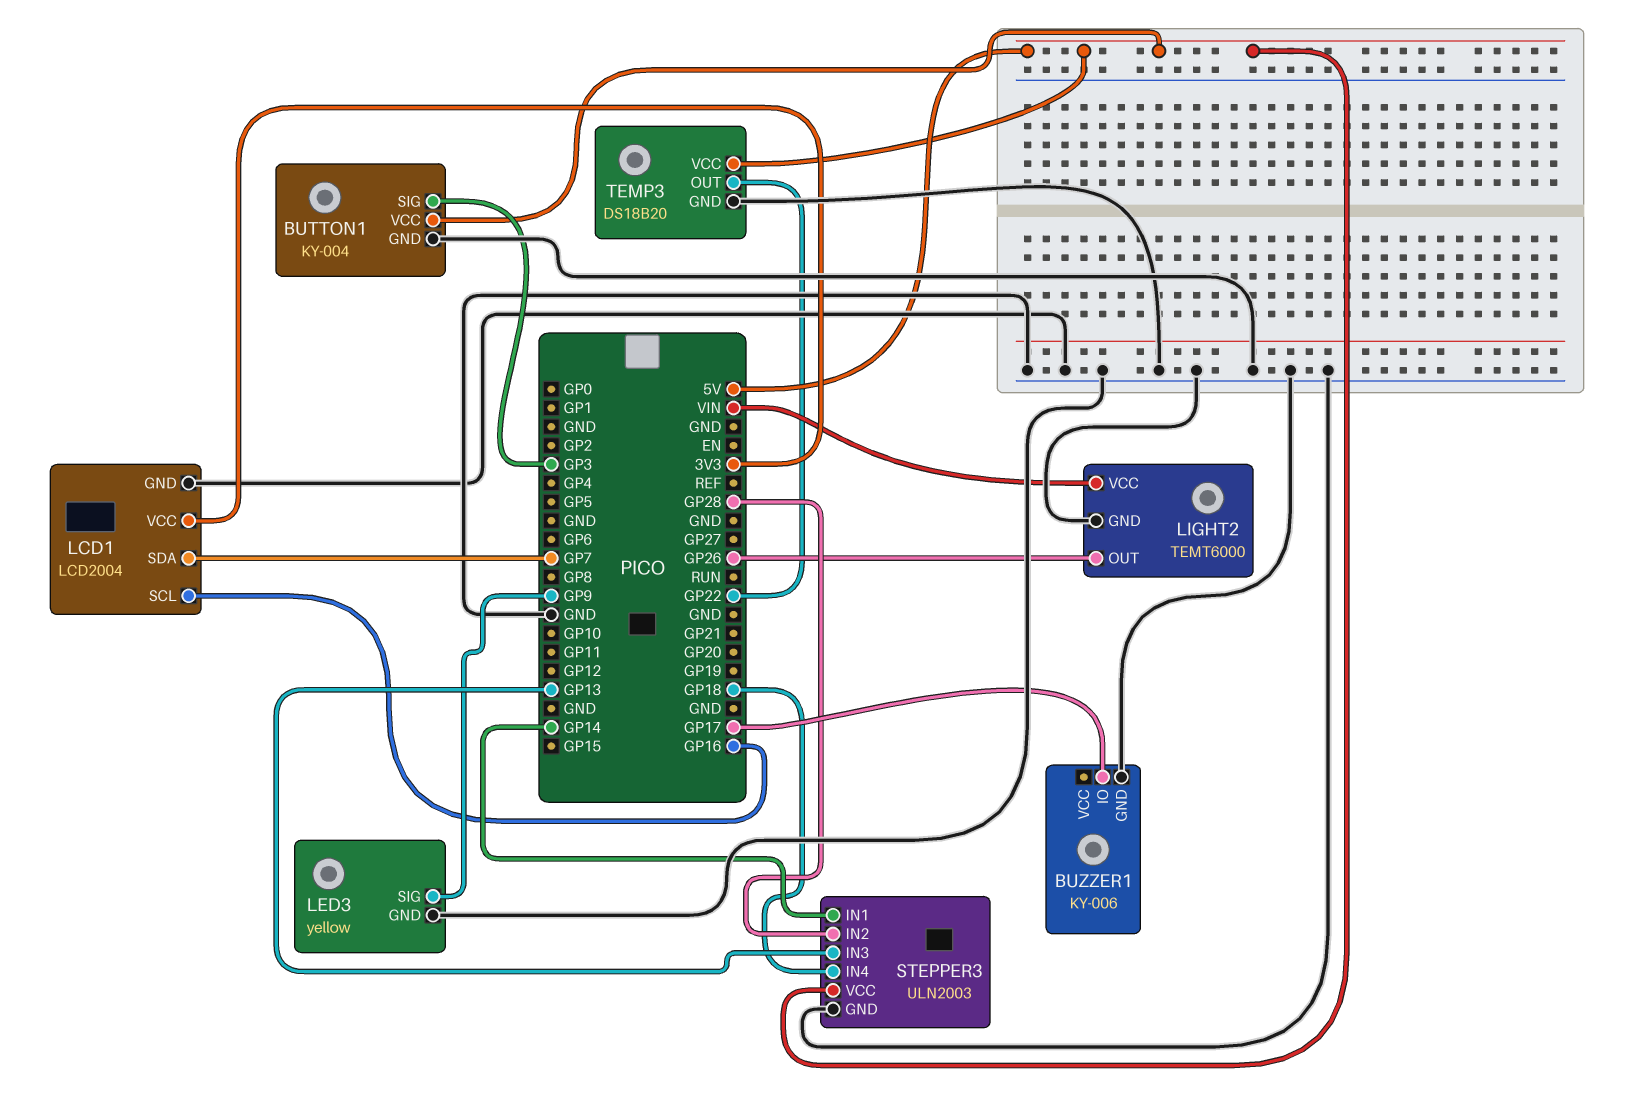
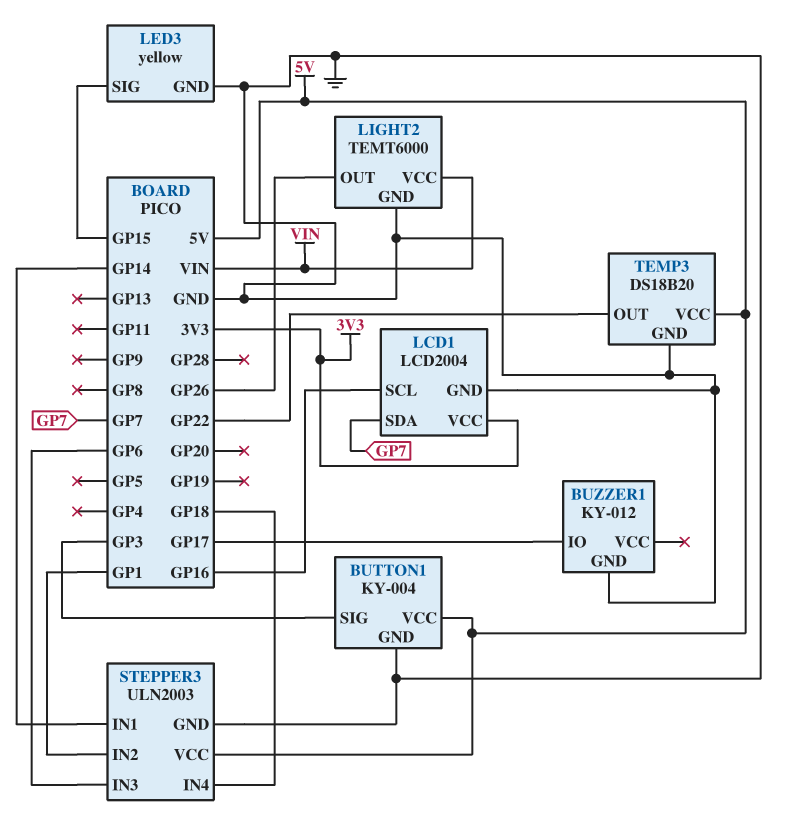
BUZZER1: KY-006 -> KY-012
LED3 pin SIG: GP9 -> GP15
STEPPER3 pin IN2: GP28 -> GP1
STEPPER3 pin IN3: GP13 -> GP6

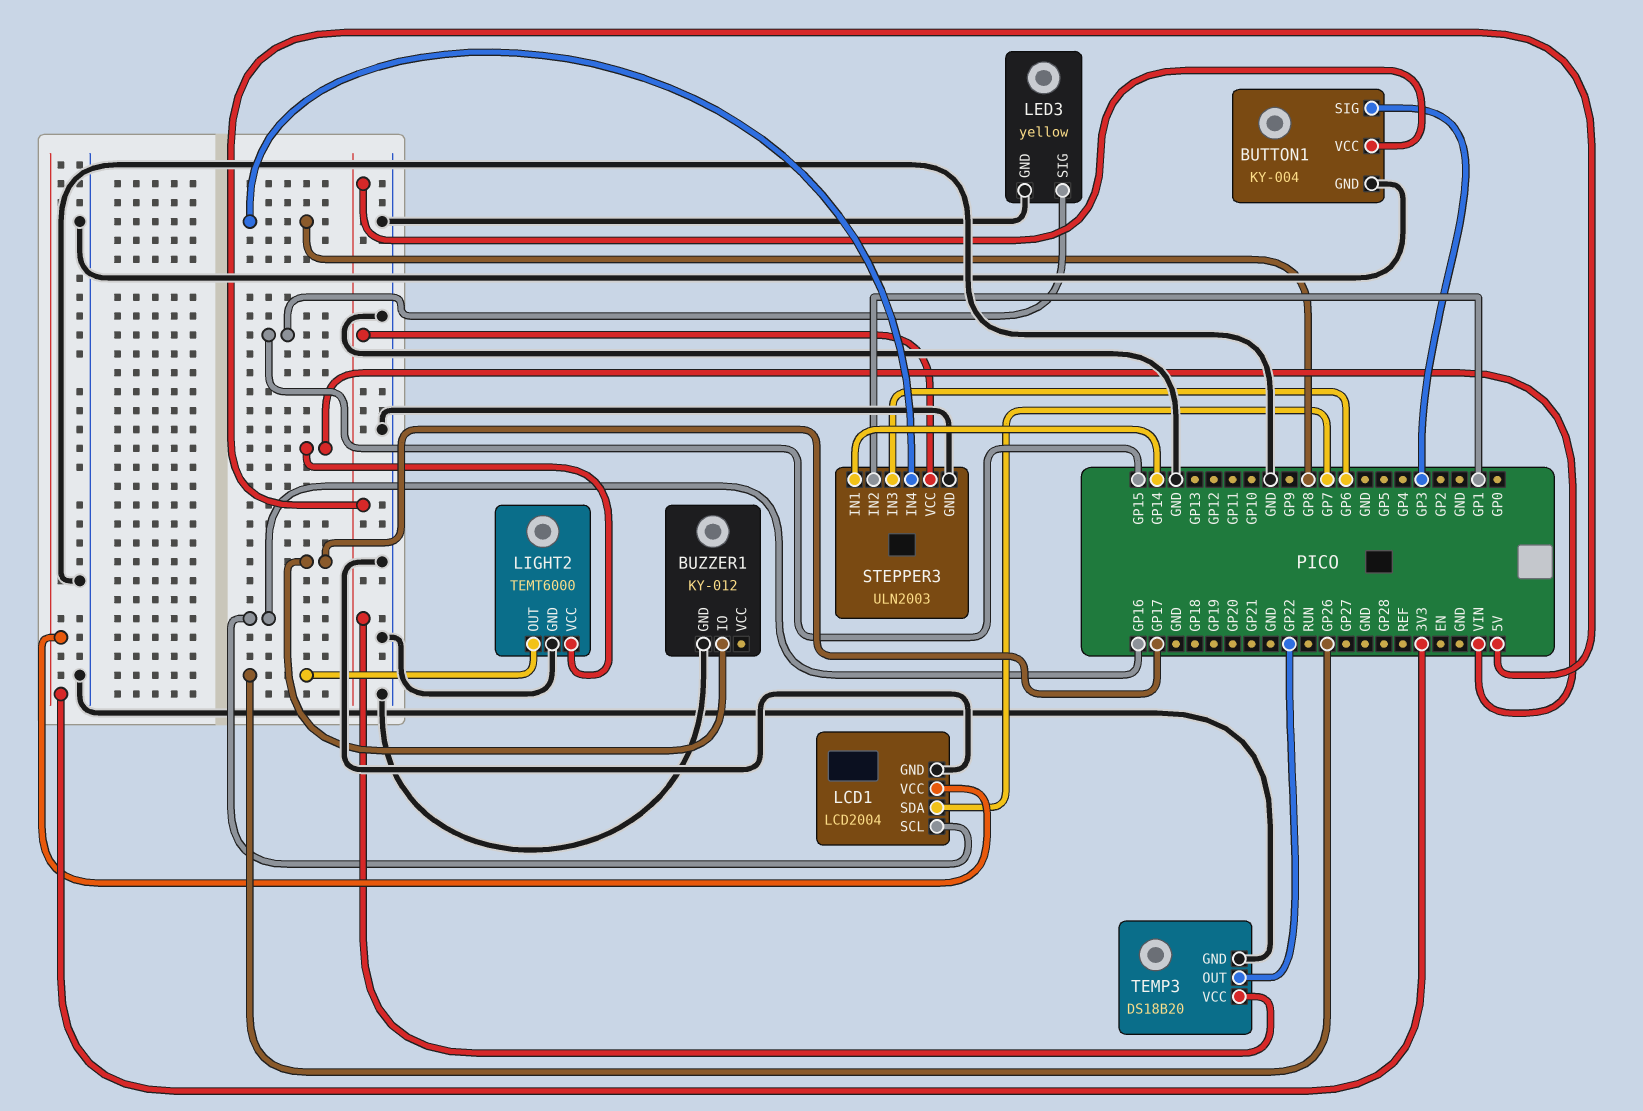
STEPPER3 pin IN4: GP18 -> GP8

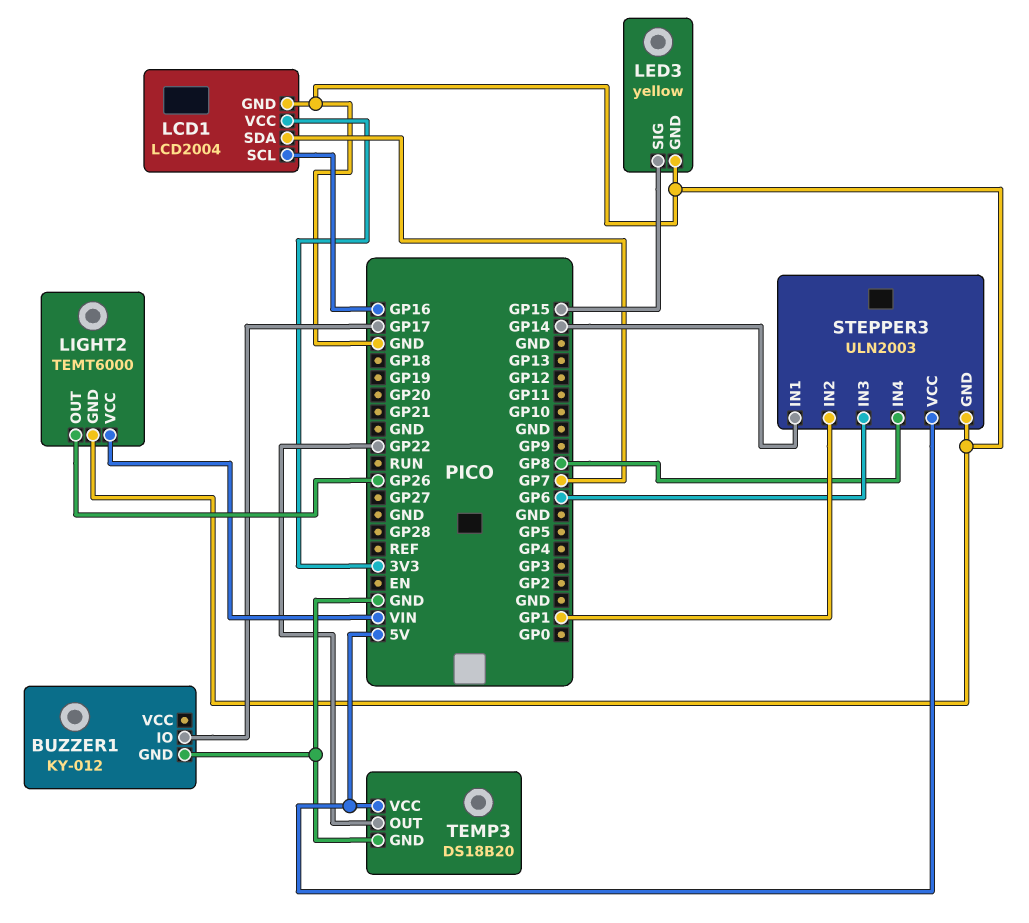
BUTTON1: KY-004 -> none
BUTTON1 pin GND: GND -> none
BUTTON1 pin SIG: GP3 -> none
BUTTON1 pin VCC: 5V -> none

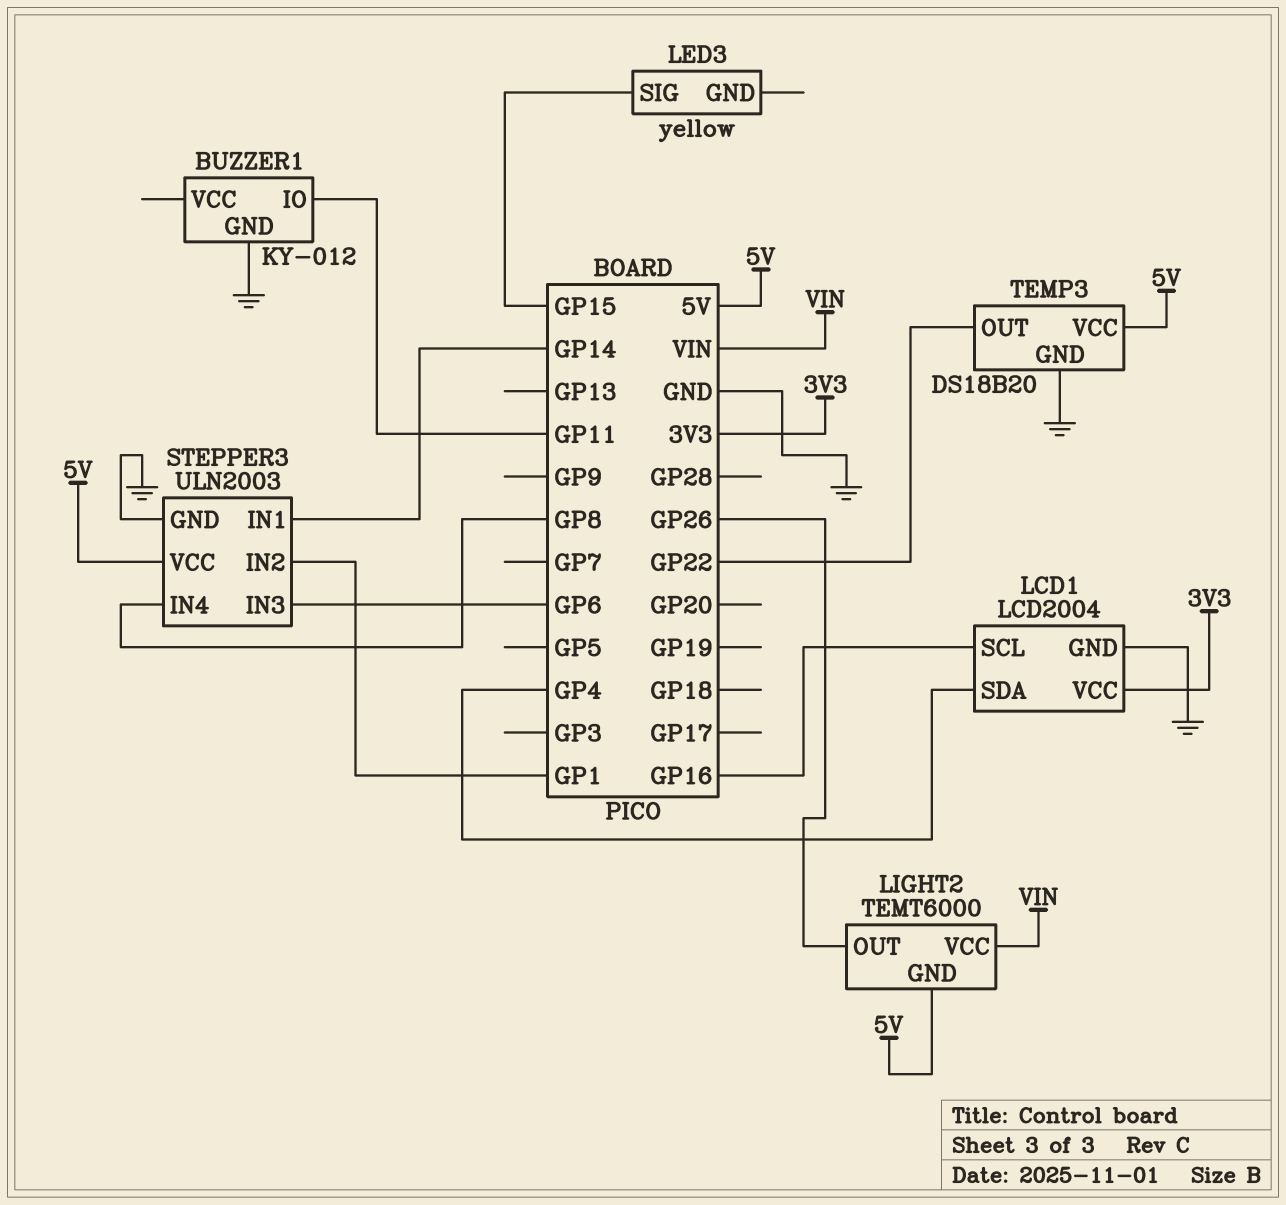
BUZZER1 pin IO: GP17 -> GP11
LCD1 pin SDA: GP7 -> GP4
LED3 pin GND: GND -> none
LIGHT2 pin GND: GND -> 5V

